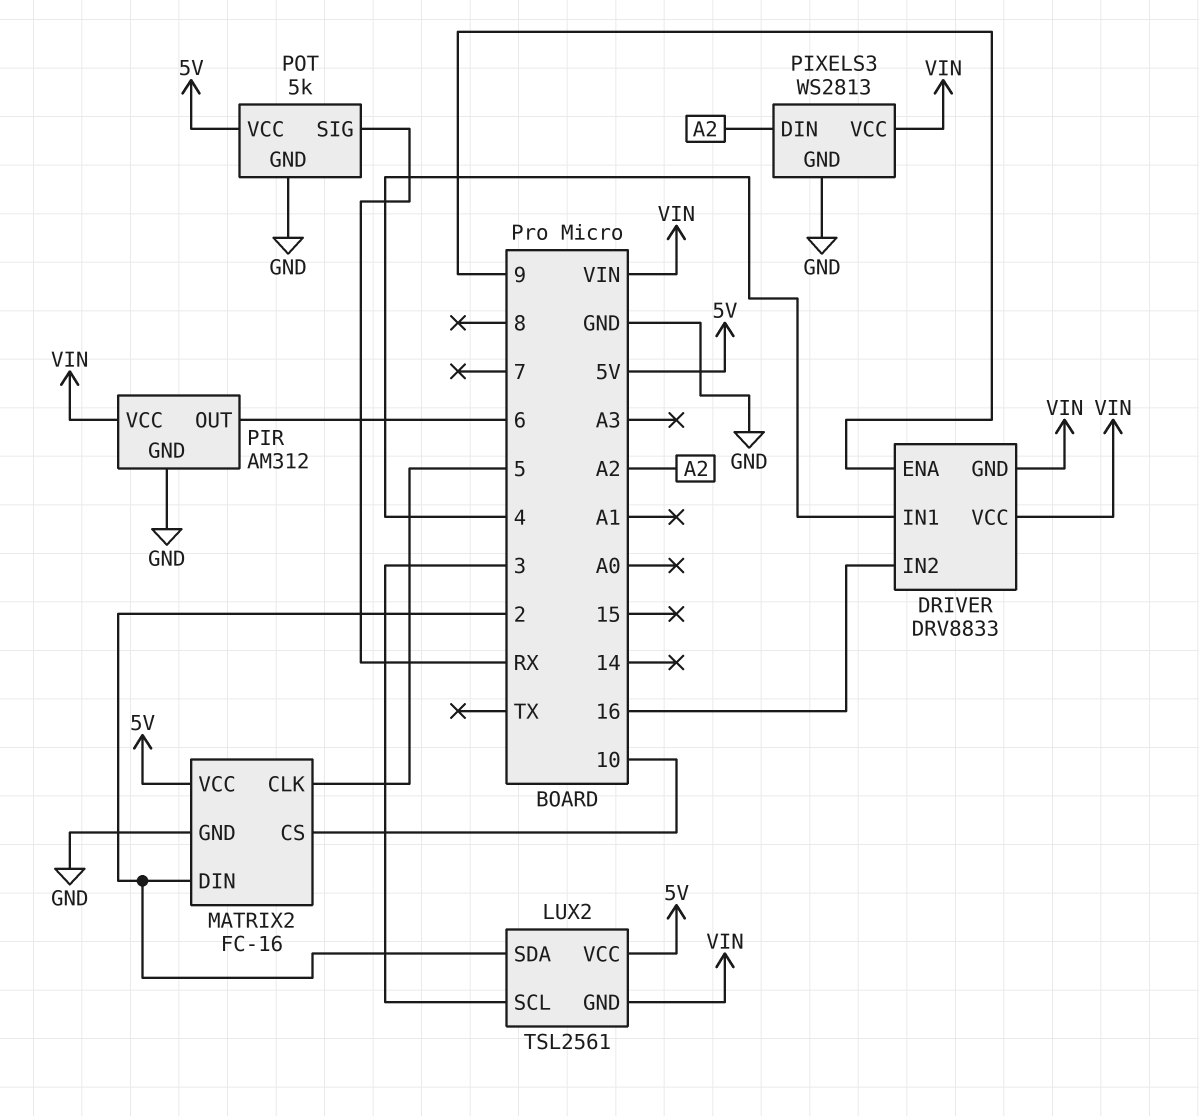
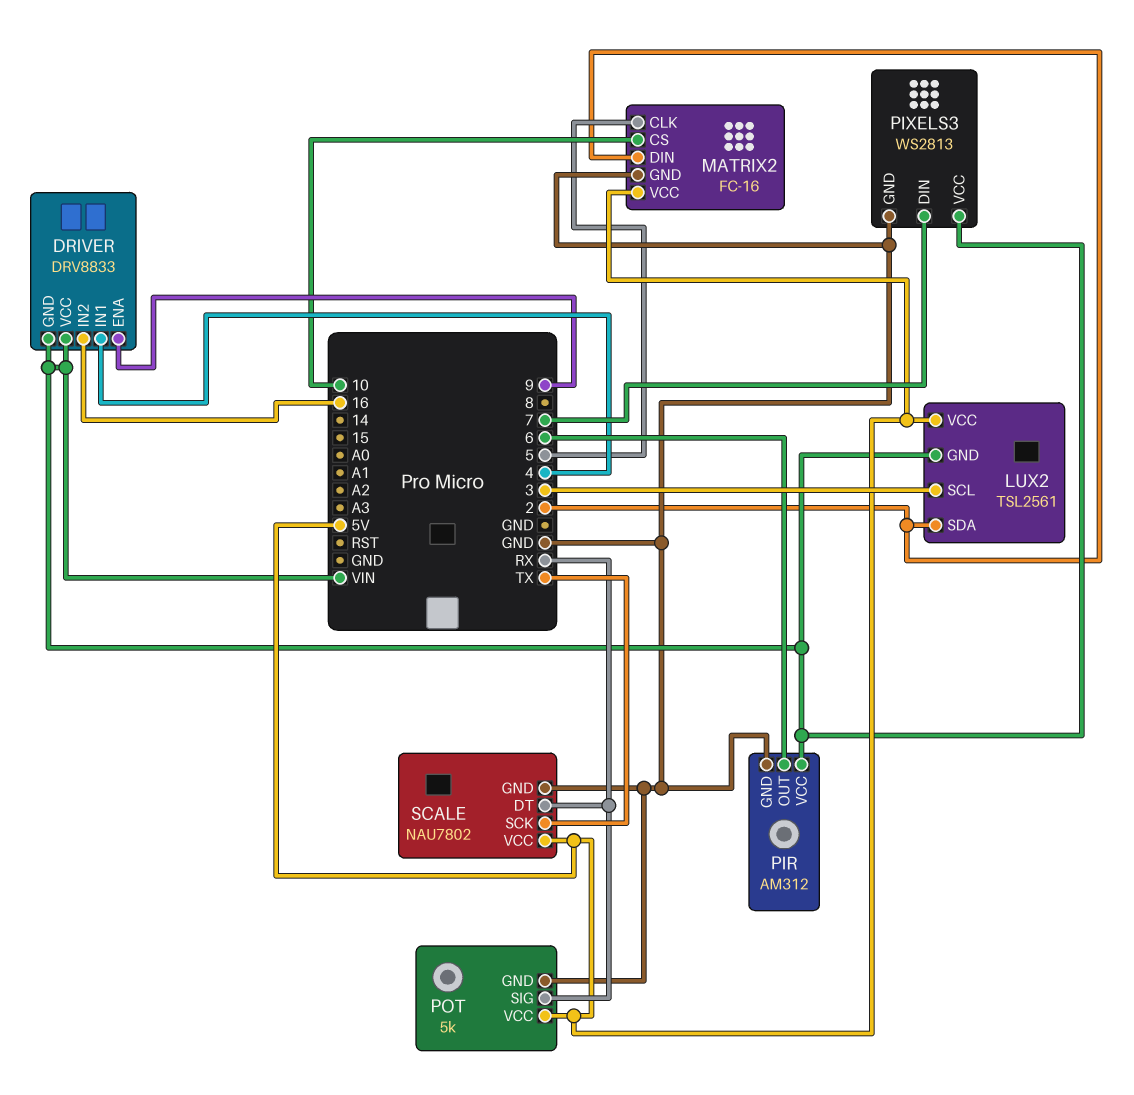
PIXELS3 pin DIN: A2 -> 7
SCALE: none -> NAU7802
SCALE pin DT: none -> RX
SCALE pin GND: none -> GND
SCALE pin SCK: none -> TX
SCALE pin VCC: none -> 5V

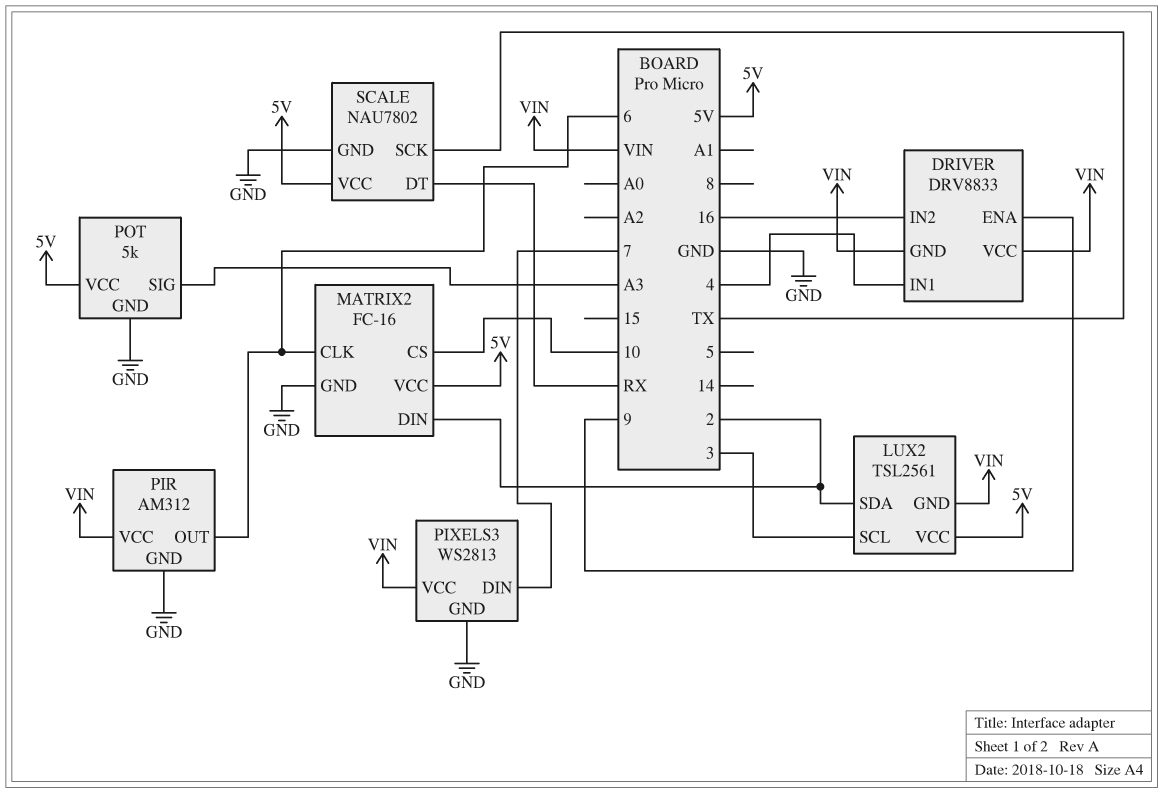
MATRIX2 pin CLK: 5 -> 6
POT pin SIG: RX -> A3

